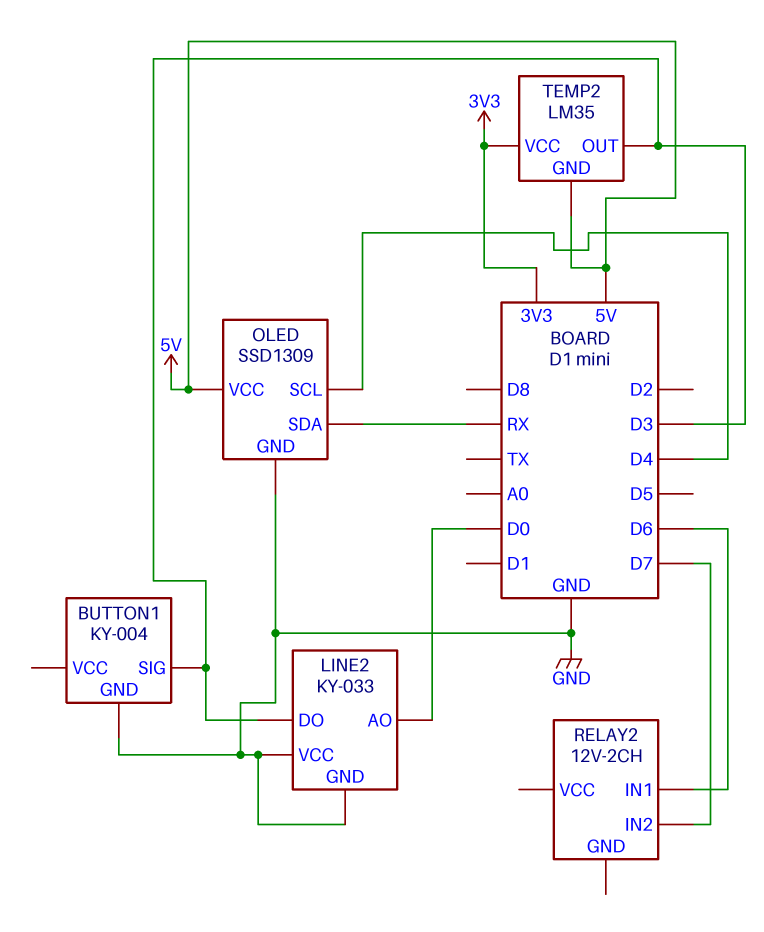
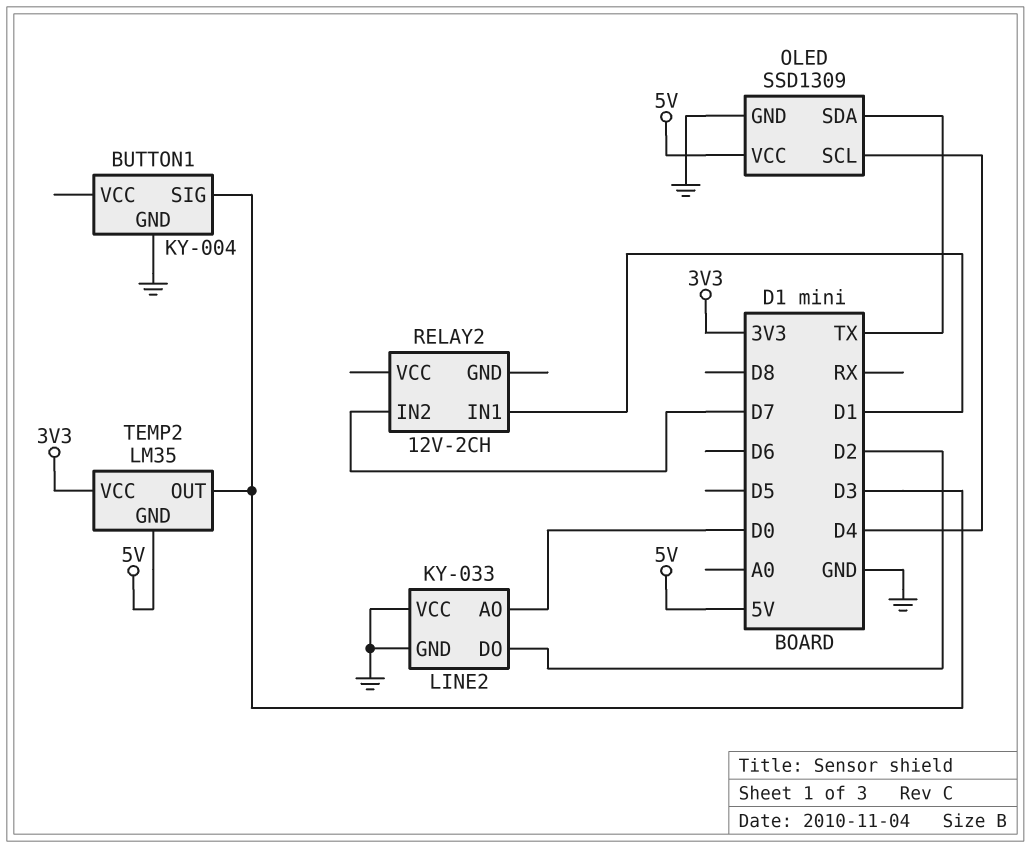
LINE2 pin DO: D3 -> D2
OLED pin SDA: RX -> TX
RELAY2 pin IN1: D6 -> D1

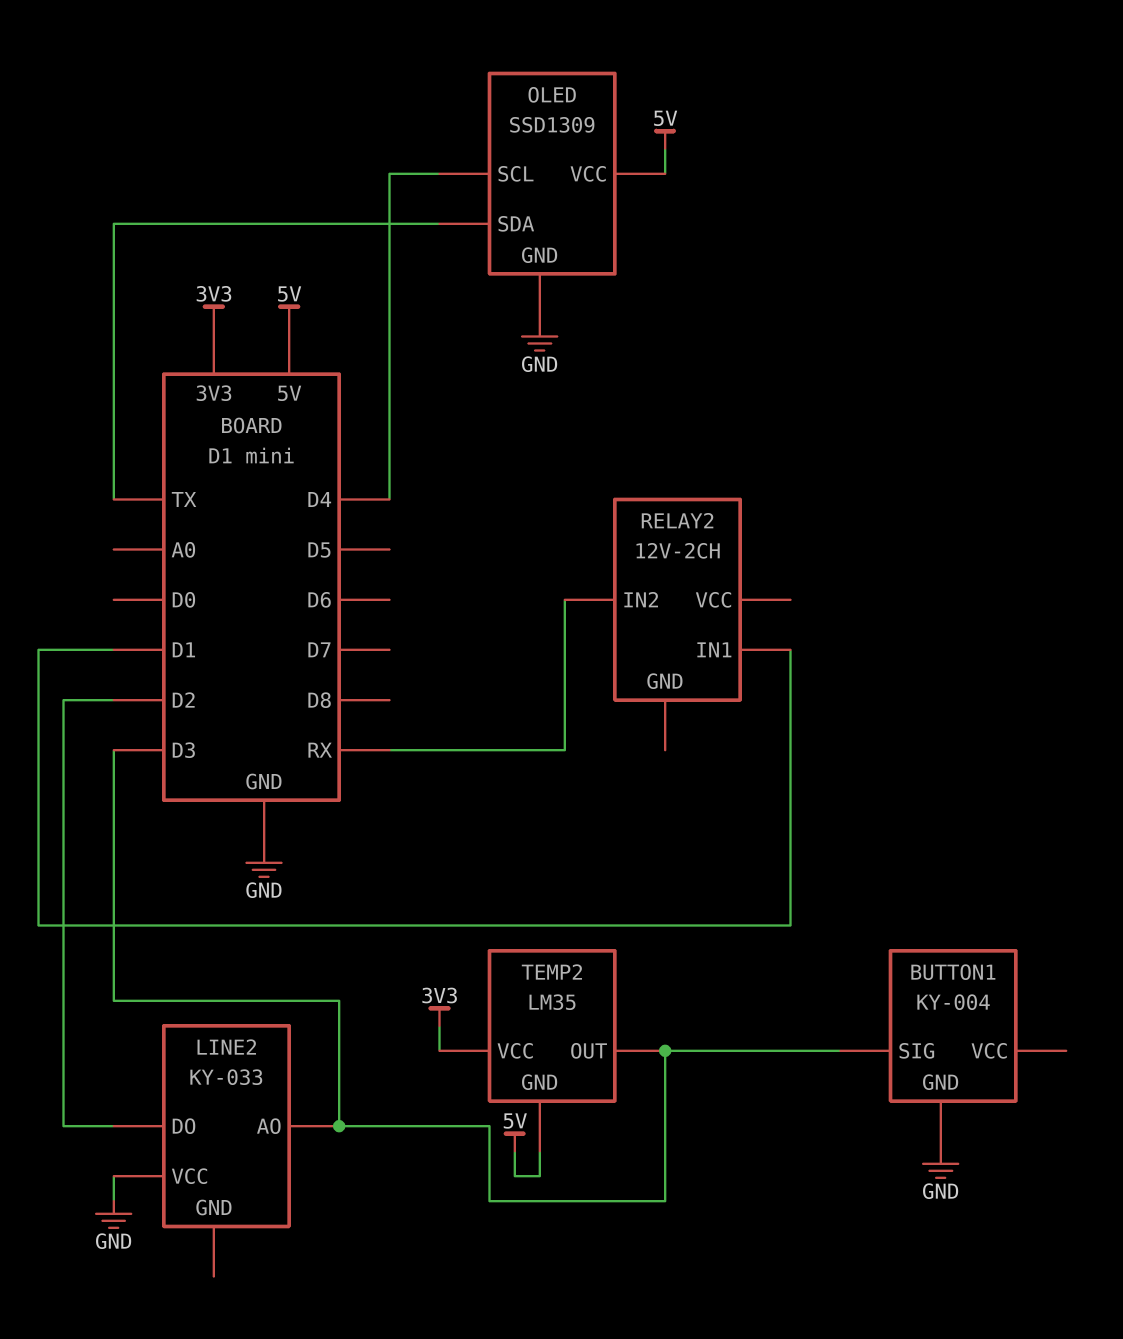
LINE2 pin AO: D0 -> D3
LINE2 pin GND: GND -> none
RELAY2 pin IN2: D7 -> RX

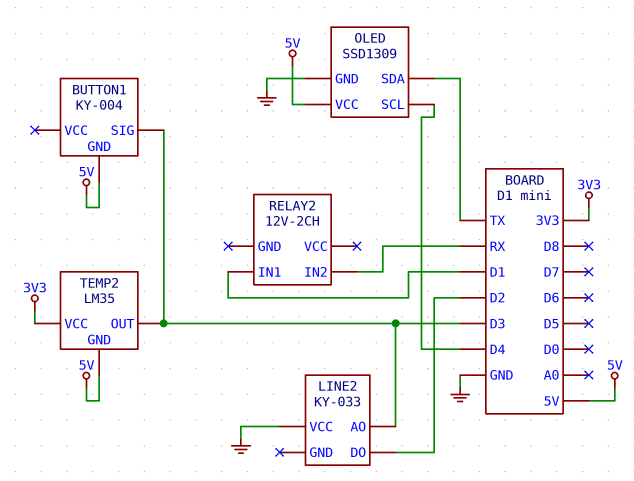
BUTTON1 pin GND: GND -> 5V

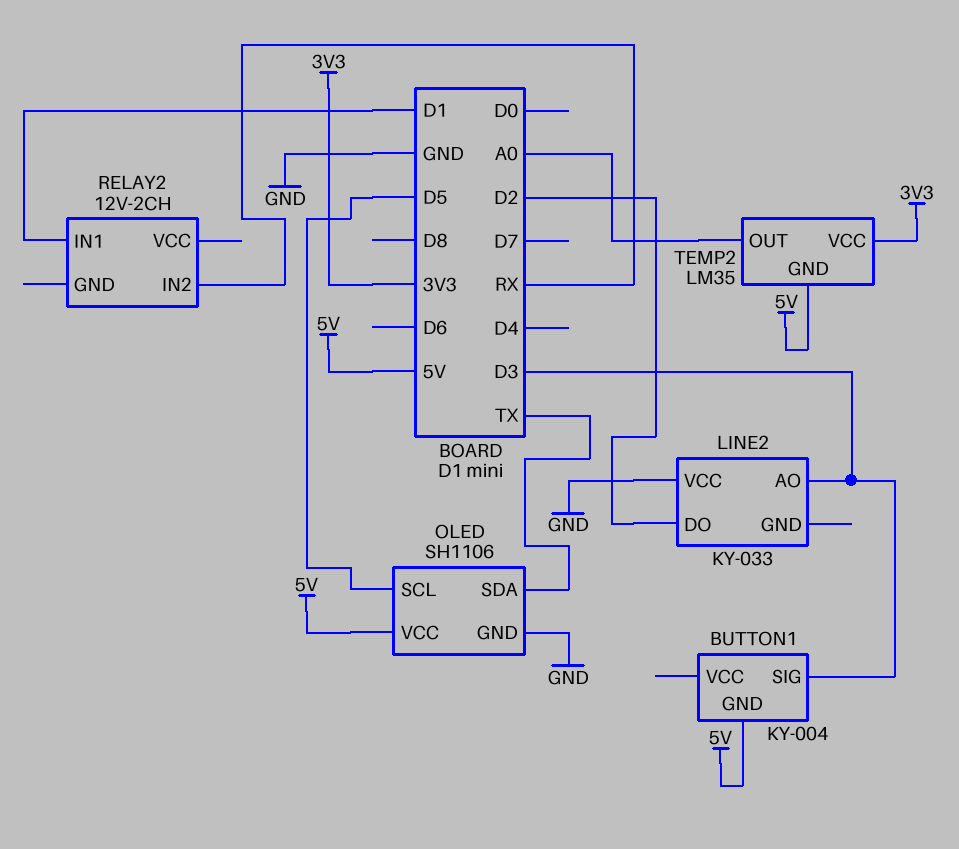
OLED: SSD1309 -> SH1106
OLED pin SCL: D4 -> D5
TEMP2 pin OUT: D3 -> A0

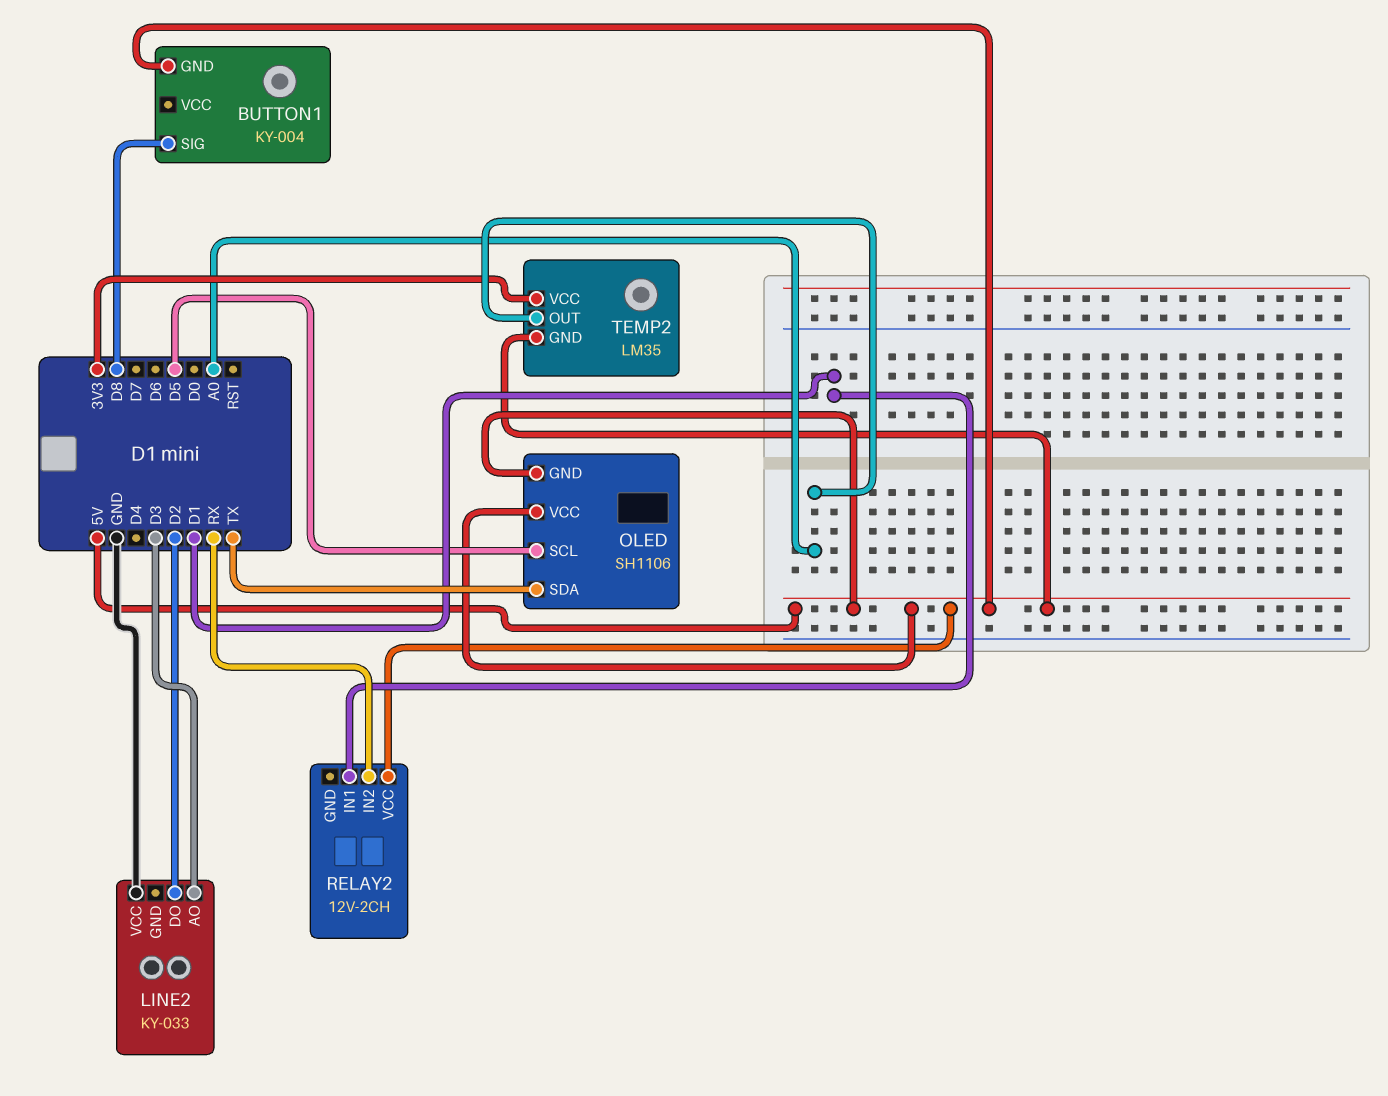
BUTTON1 pin SIG: D3 -> D8
OLED pin GND: GND -> 5V
RELAY2 pin VCC: none -> 5V

